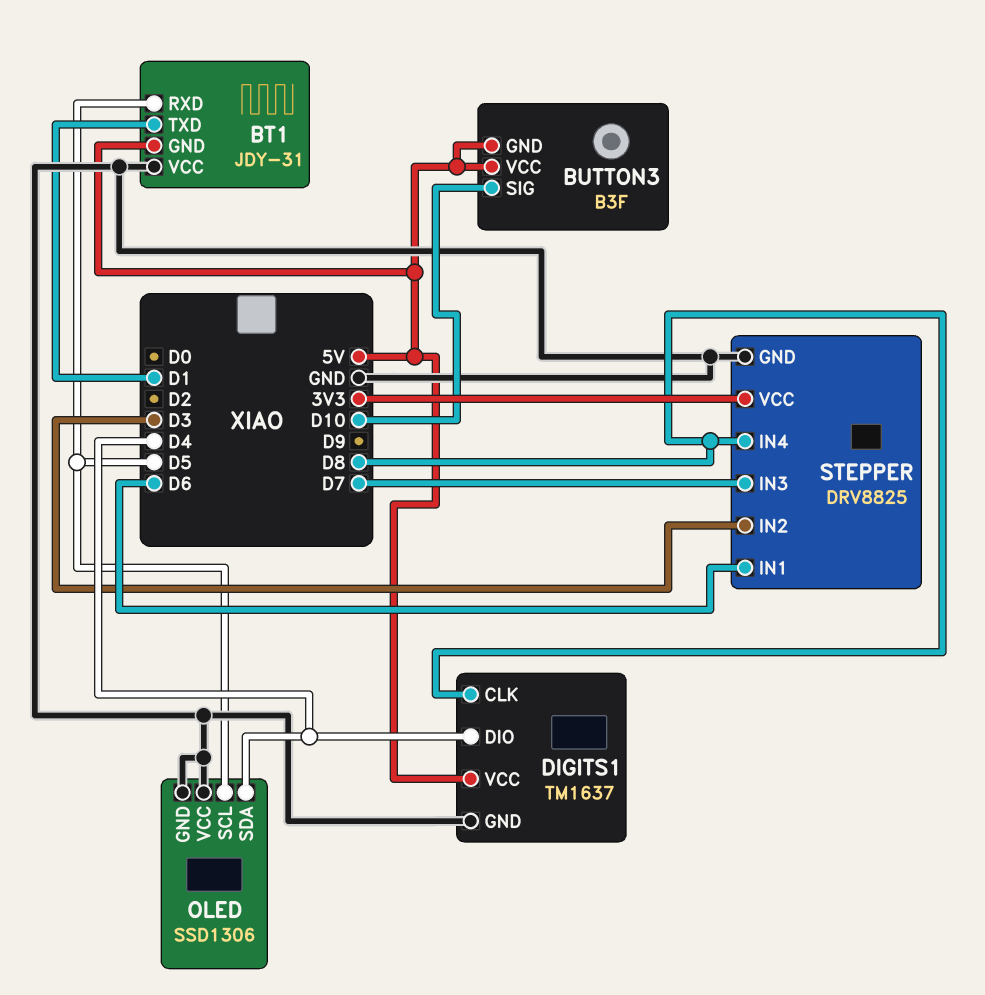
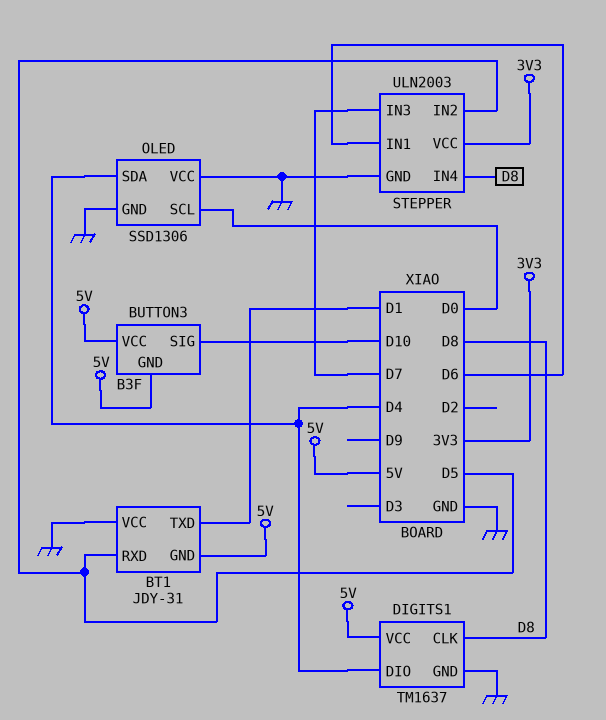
OLED pin SCL: D5 -> D0
STEPPER: DRV8825 -> ULN2003
STEPPER pin IN2: D3 -> D5

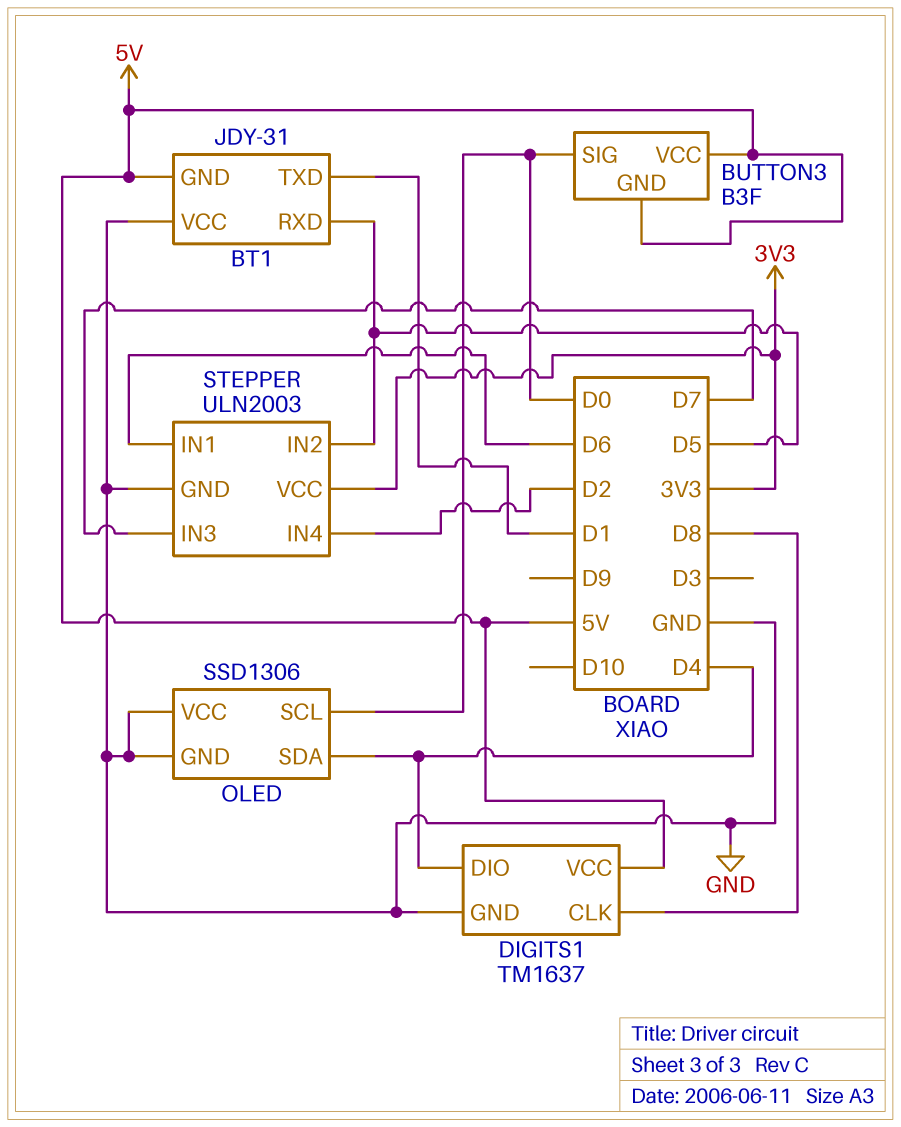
BUTTON3 pin SIG: D10 -> D0
STEPPER pin IN4: D8 -> D2

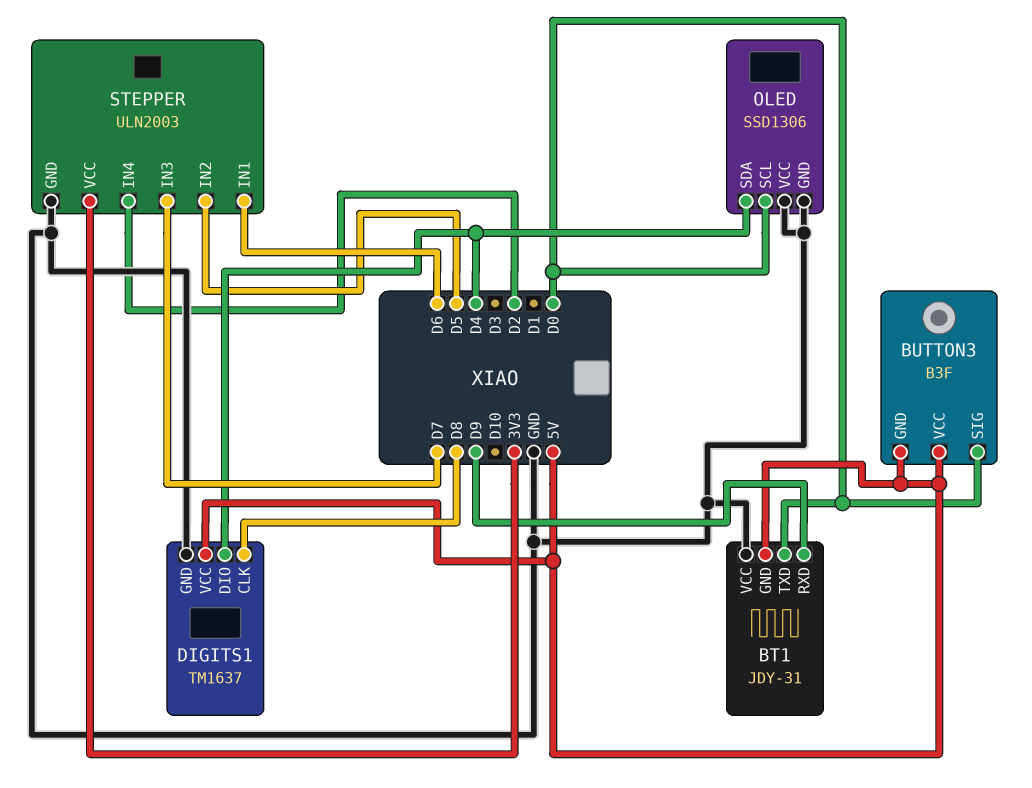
BT1 pin RXD: D5 -> D9
BT1 pin TXD: D1 -> D0

